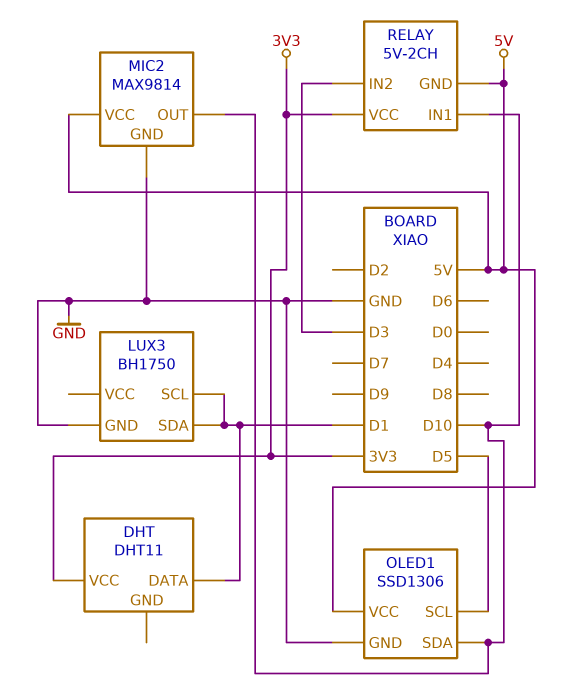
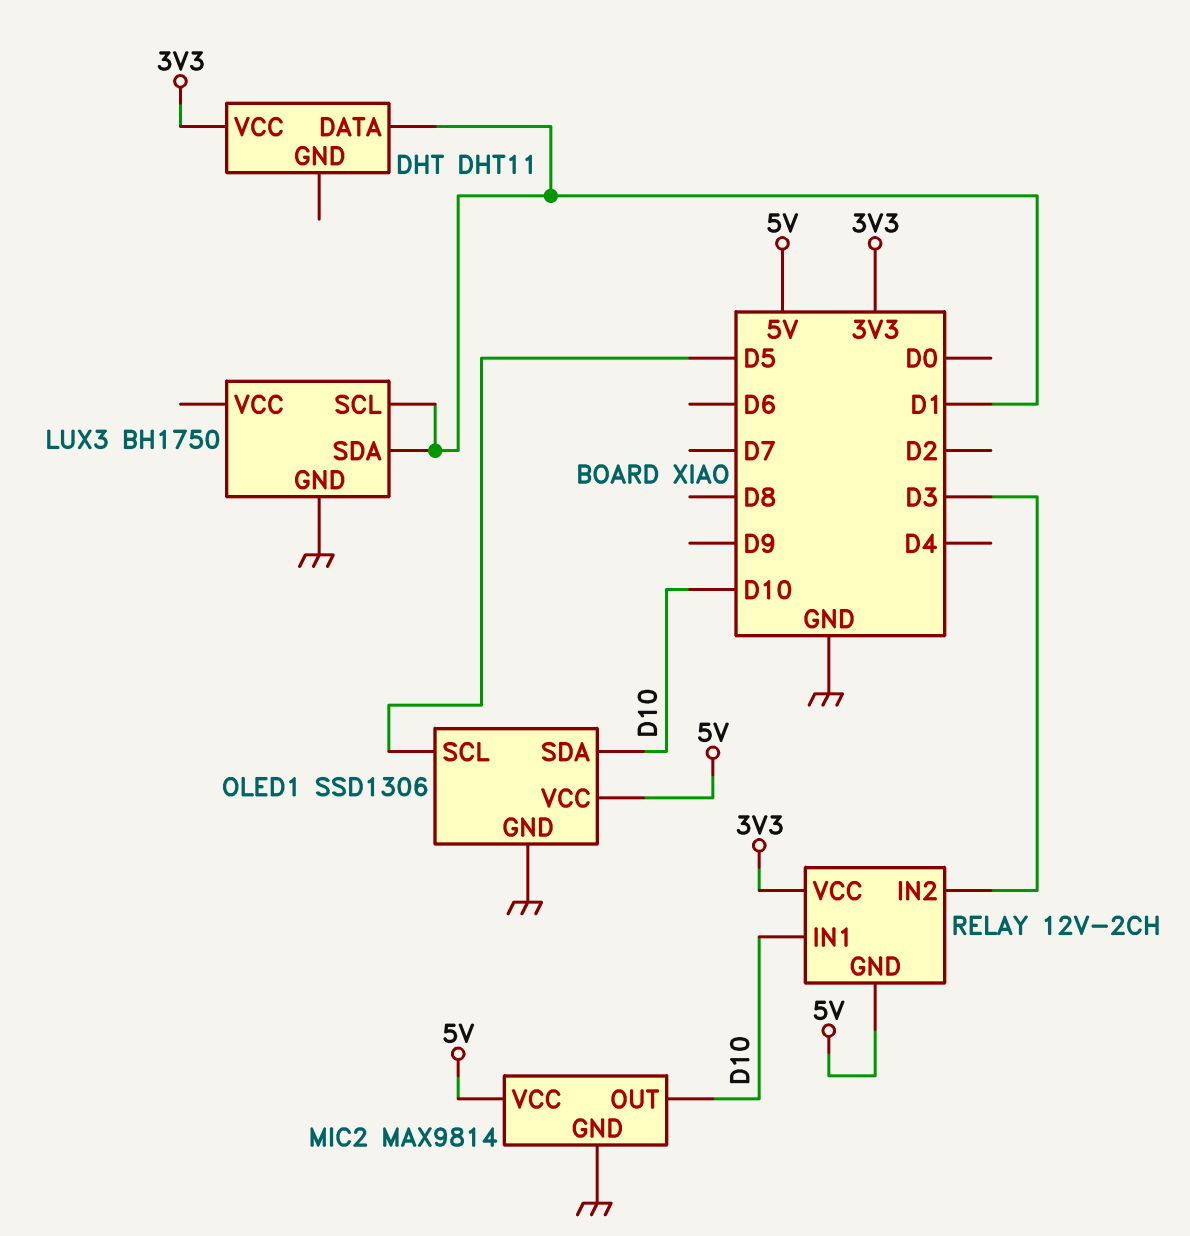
RELAY: 5V-2CH -> 12V-2CH

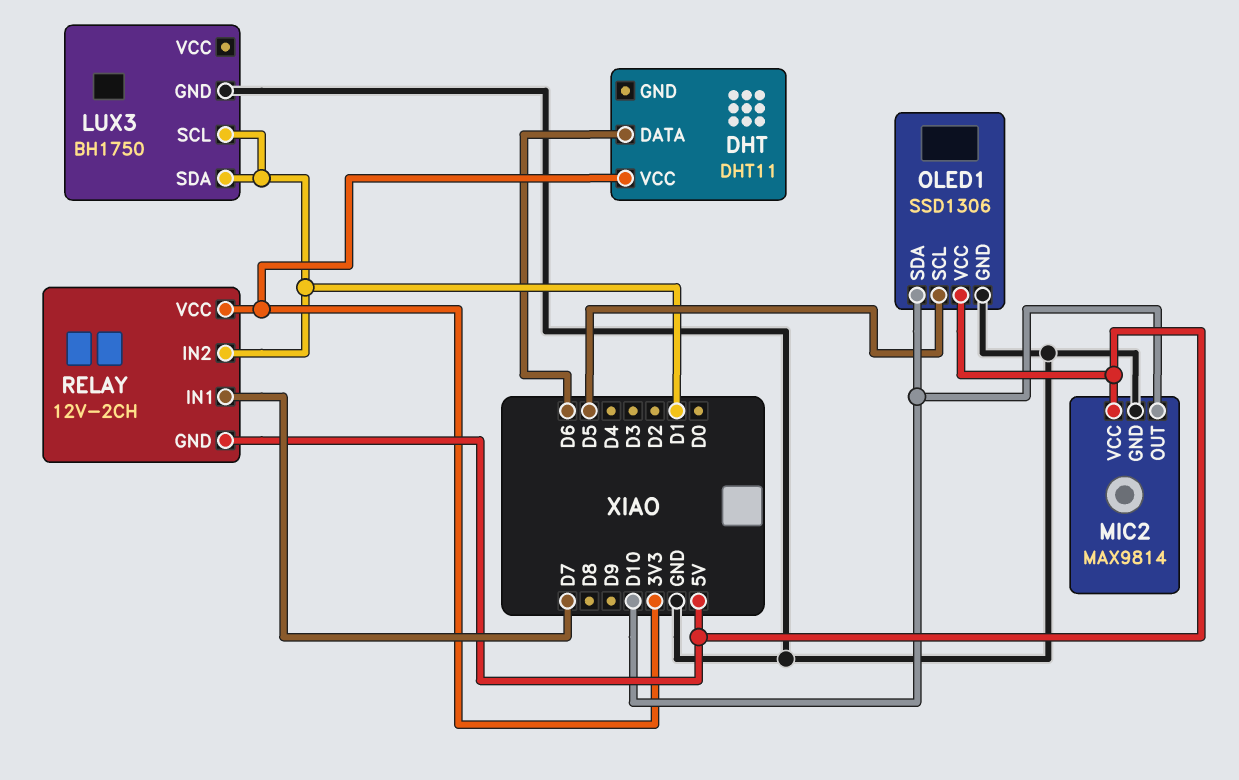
DHT pin DATA: D1 -> D6
RELAY pin IN1: D10 -> D7
RELAY pin IN2: D3 -> D1

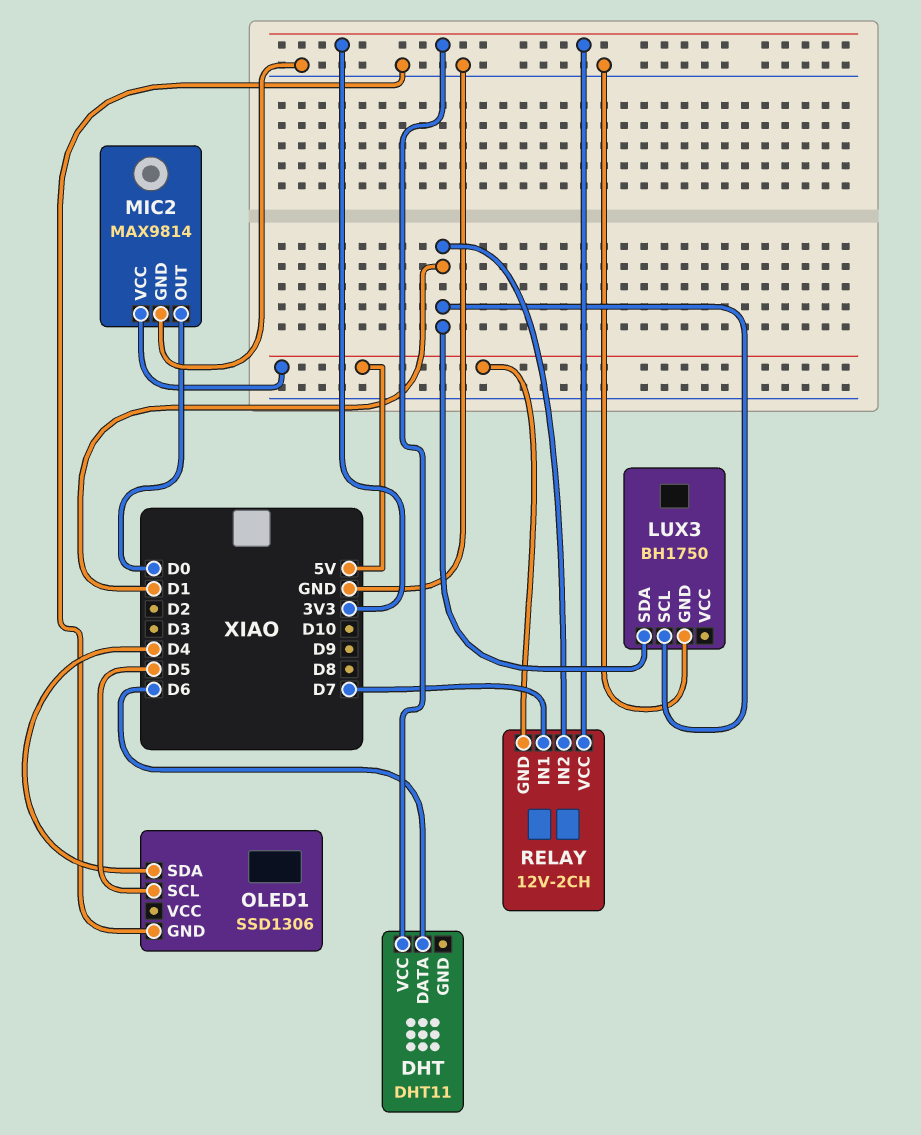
MIC2 pin OUT: D10 -> D0
OLED1 pin SDA: D10 -> D4
OLED1 pin VCC: 5V -> none

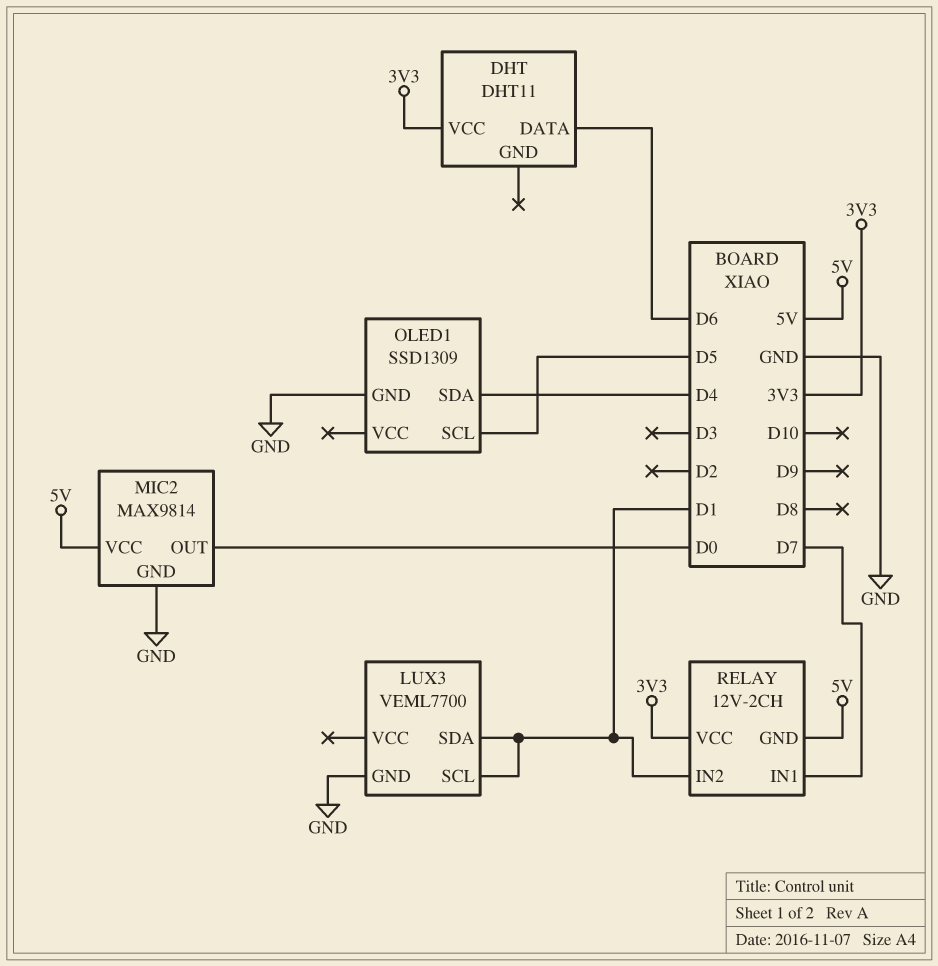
LUX3: BH1750 -> VEML7700
OLED1: SSD1306 -> SSD1309

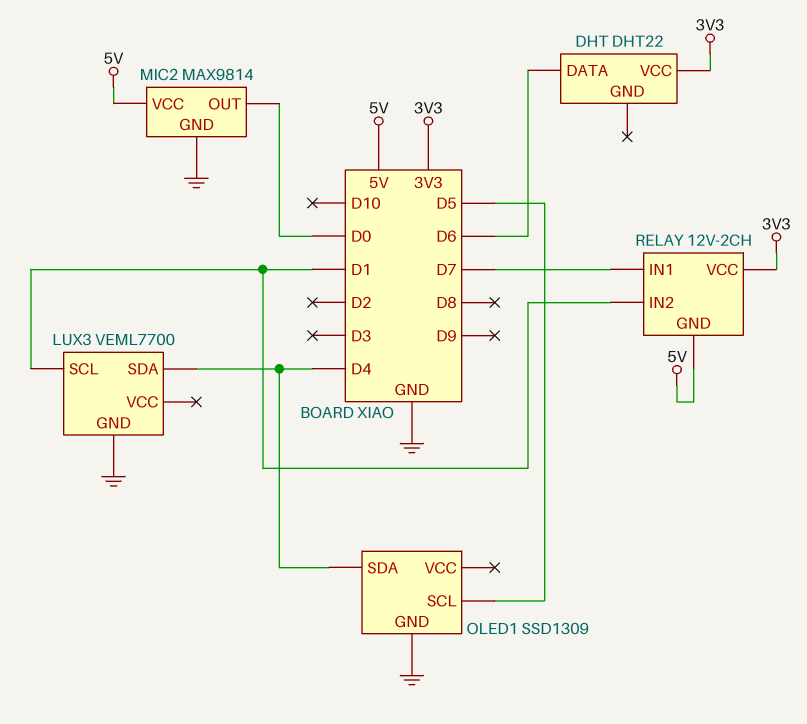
DHT: DHT11 -> DHT22
LUX3 pin SDA: D1 -> D4

